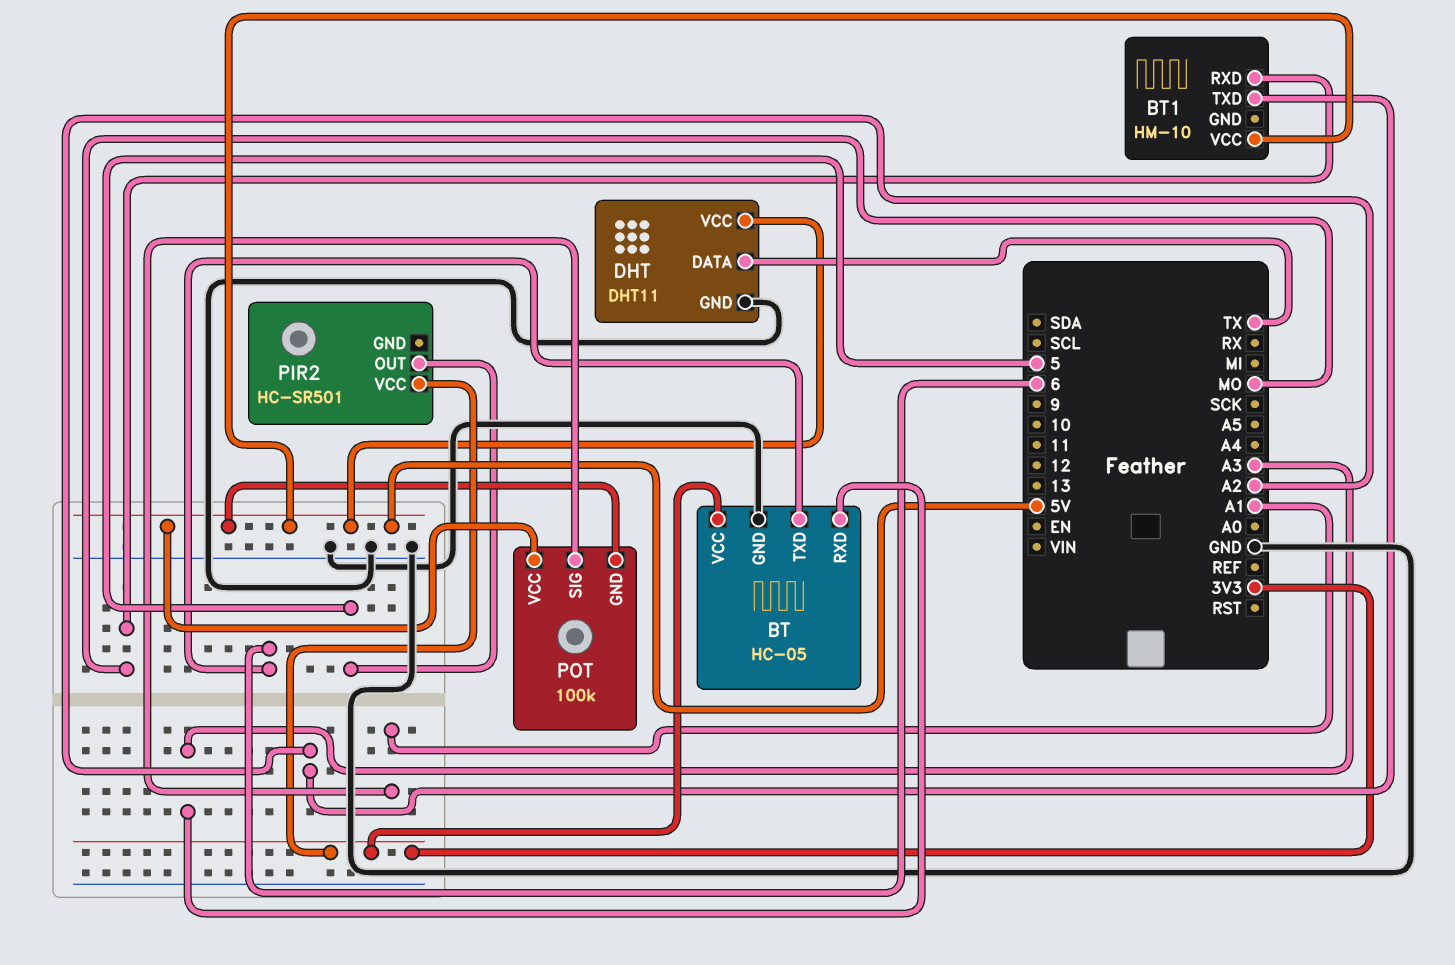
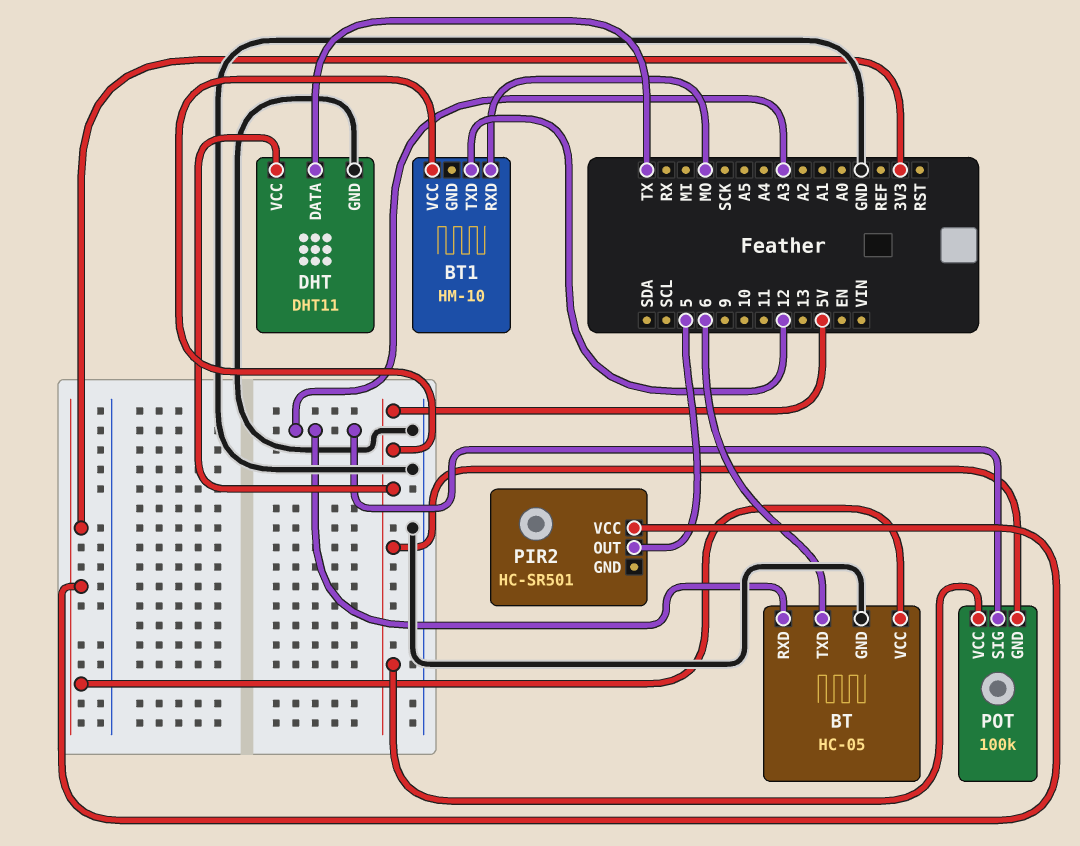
BT1 pin TXD: A2 -> 12
POT pin SIG: A1 -> A3

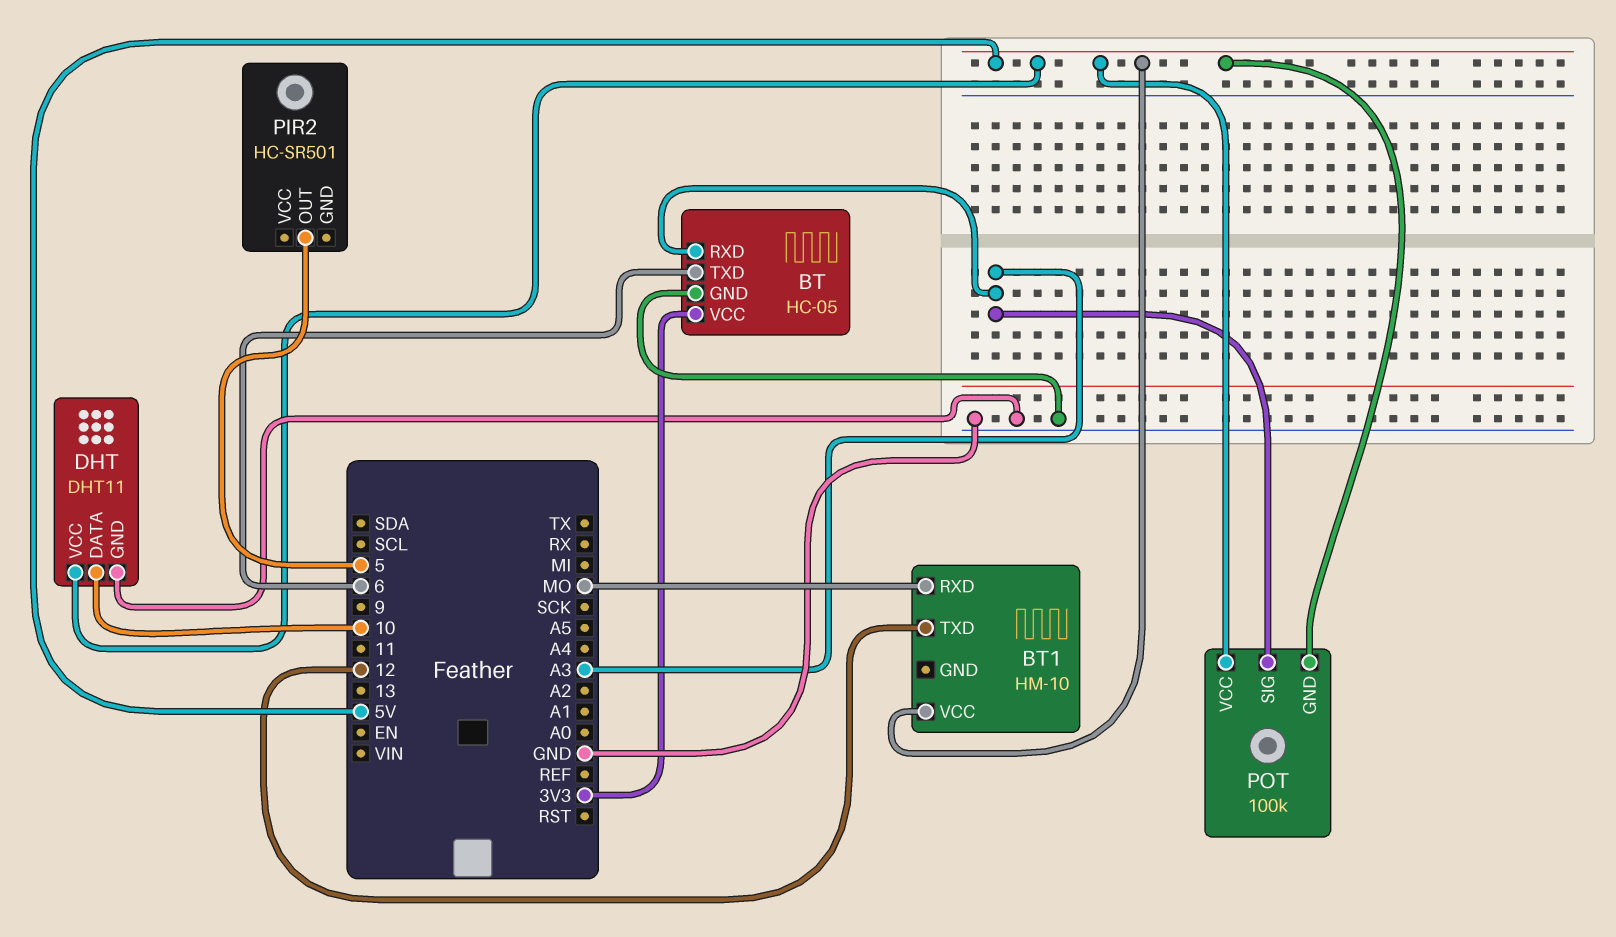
DHT pin DATA: TX -> 10
PIR2 pin VCC: 3V3 -> none

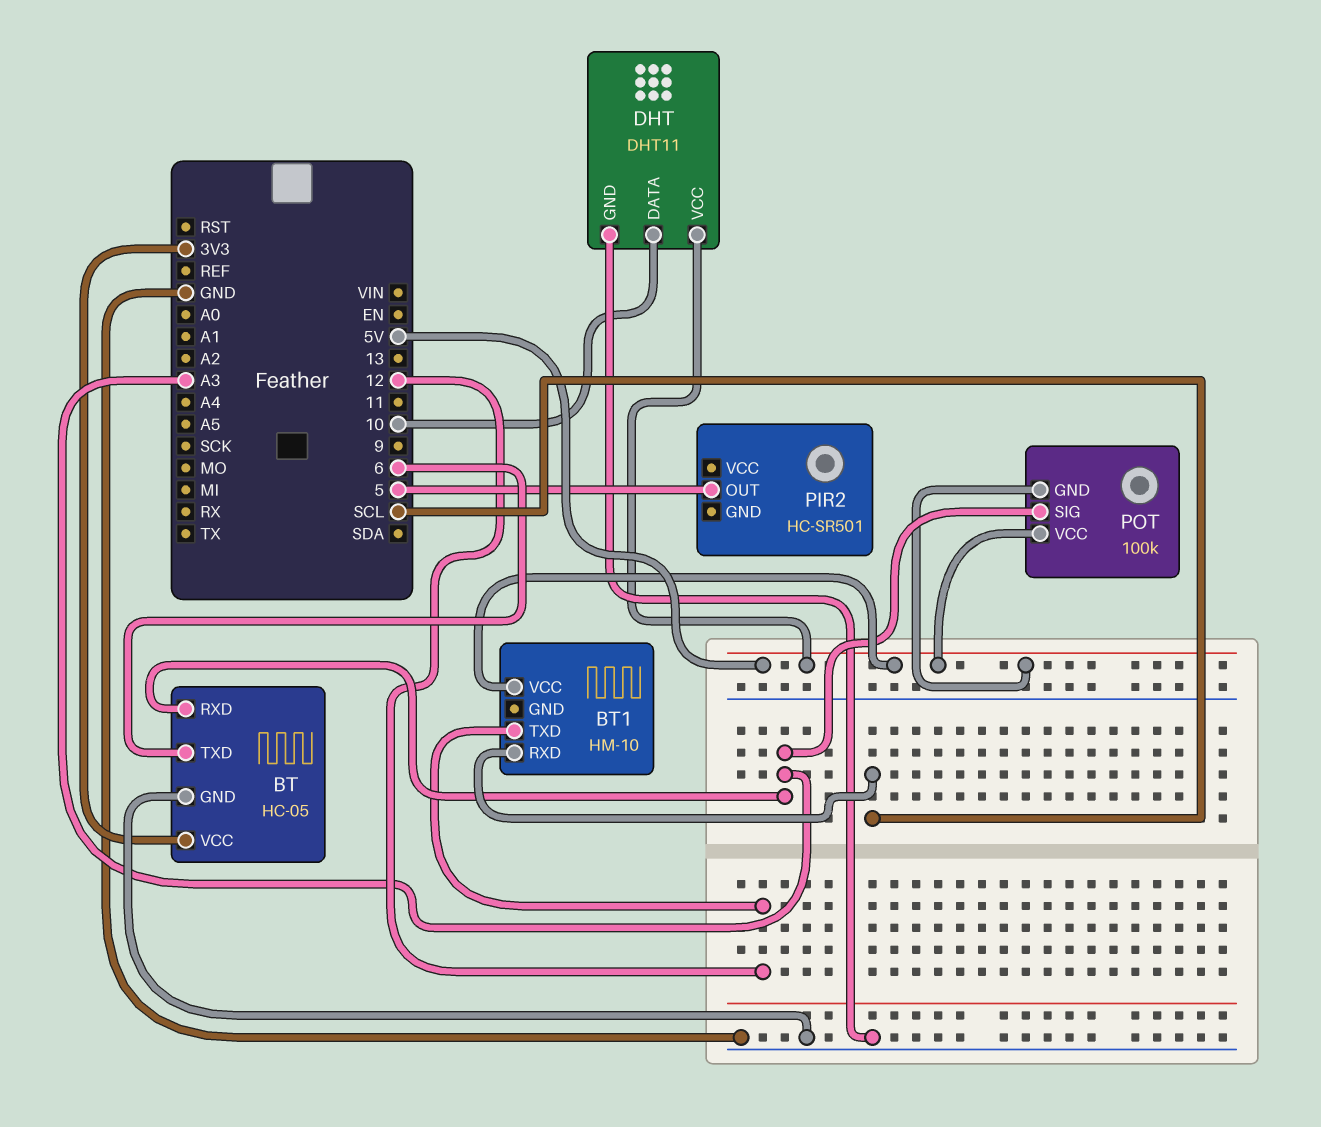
BT1 pin RXD: MO -> SCL

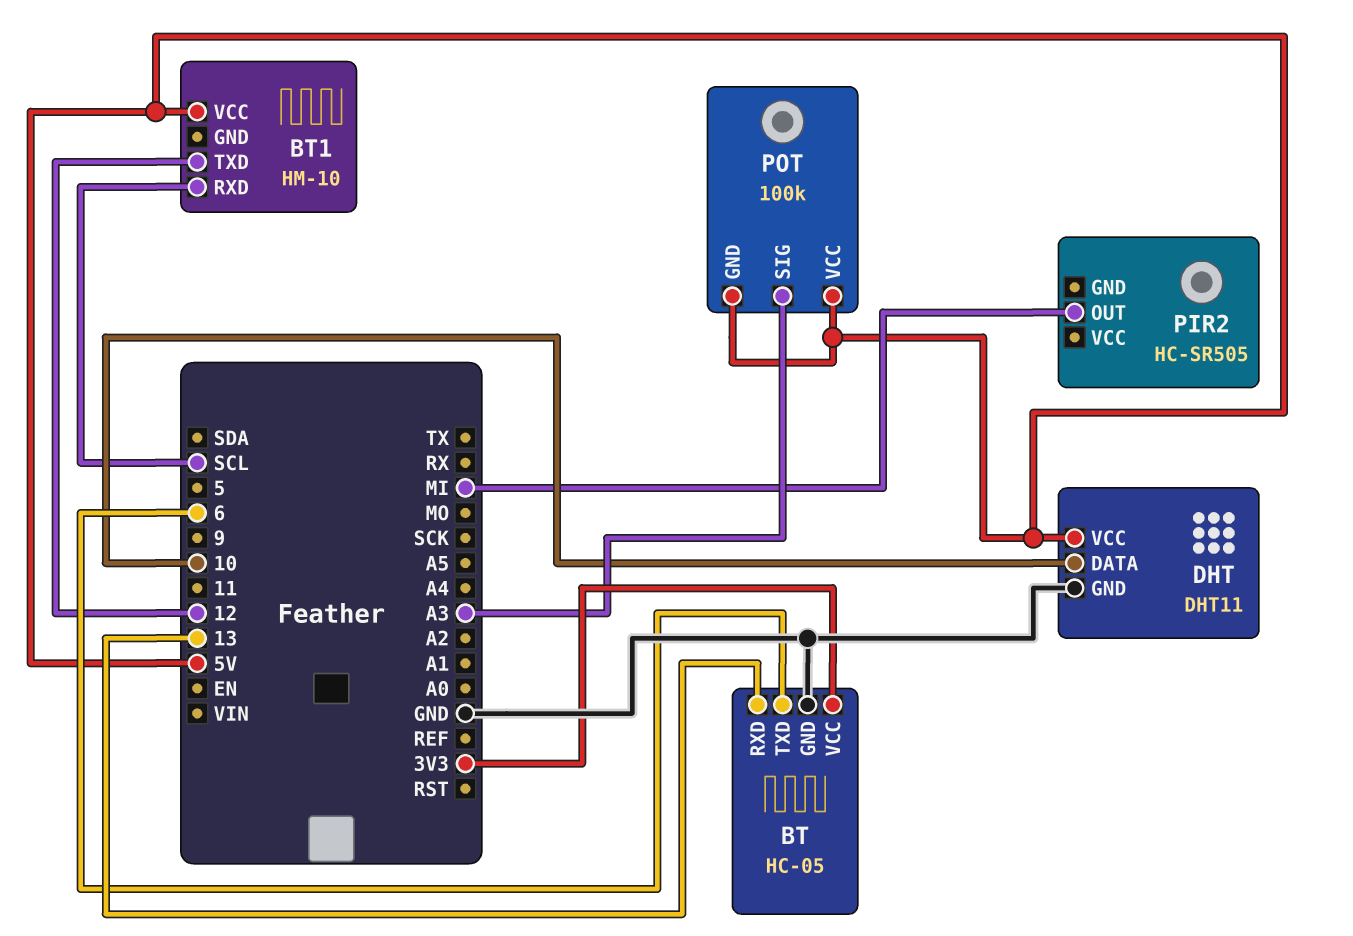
BT pin RXD: A3 -> 13
PIR2: HC-SR501 -> HC-SR505
PIR2 pin OUT: 5 -> MI

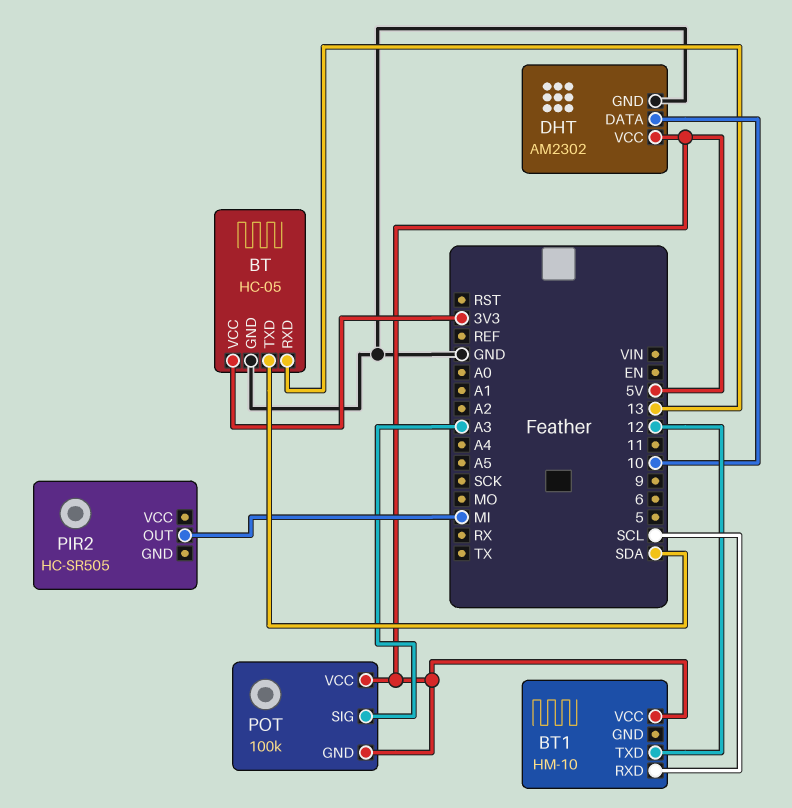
BT pin TXD: 6 -> SDA
DHT: DHT11 -> AM2302

